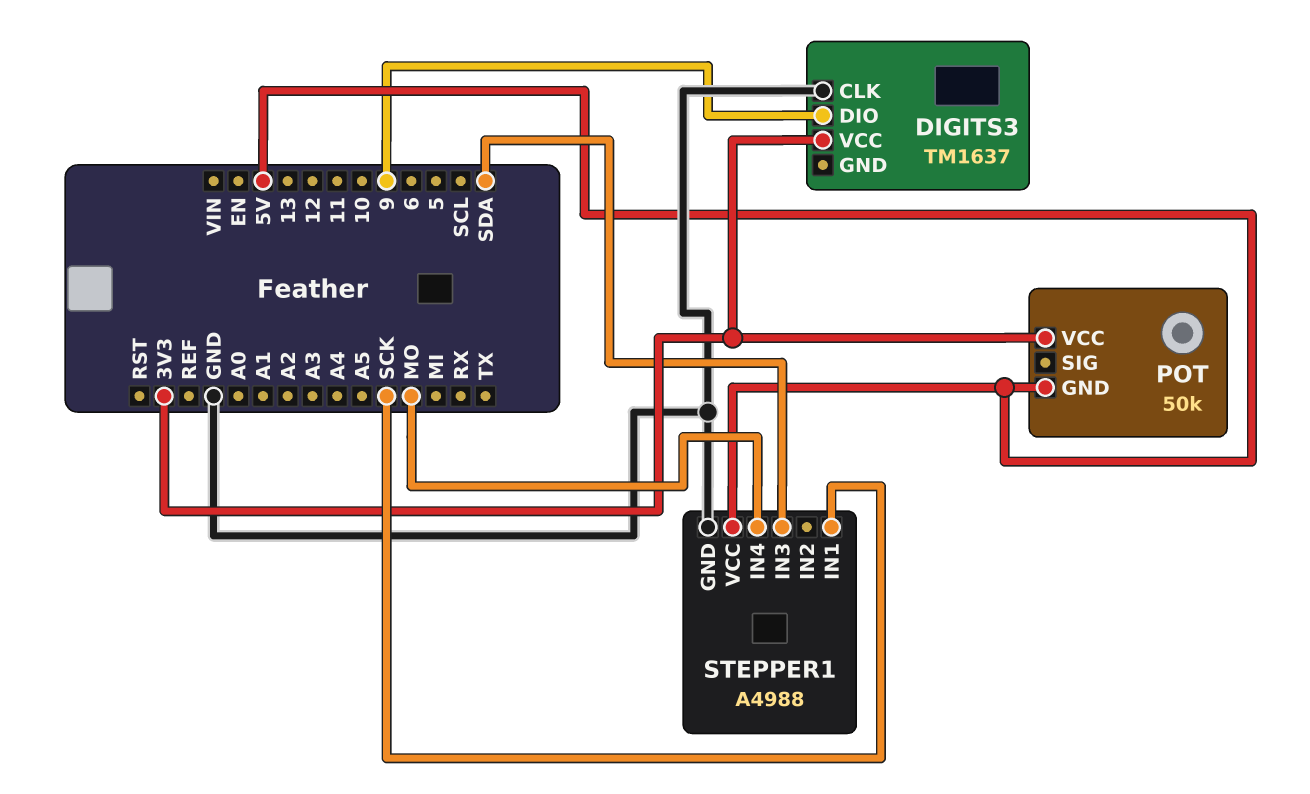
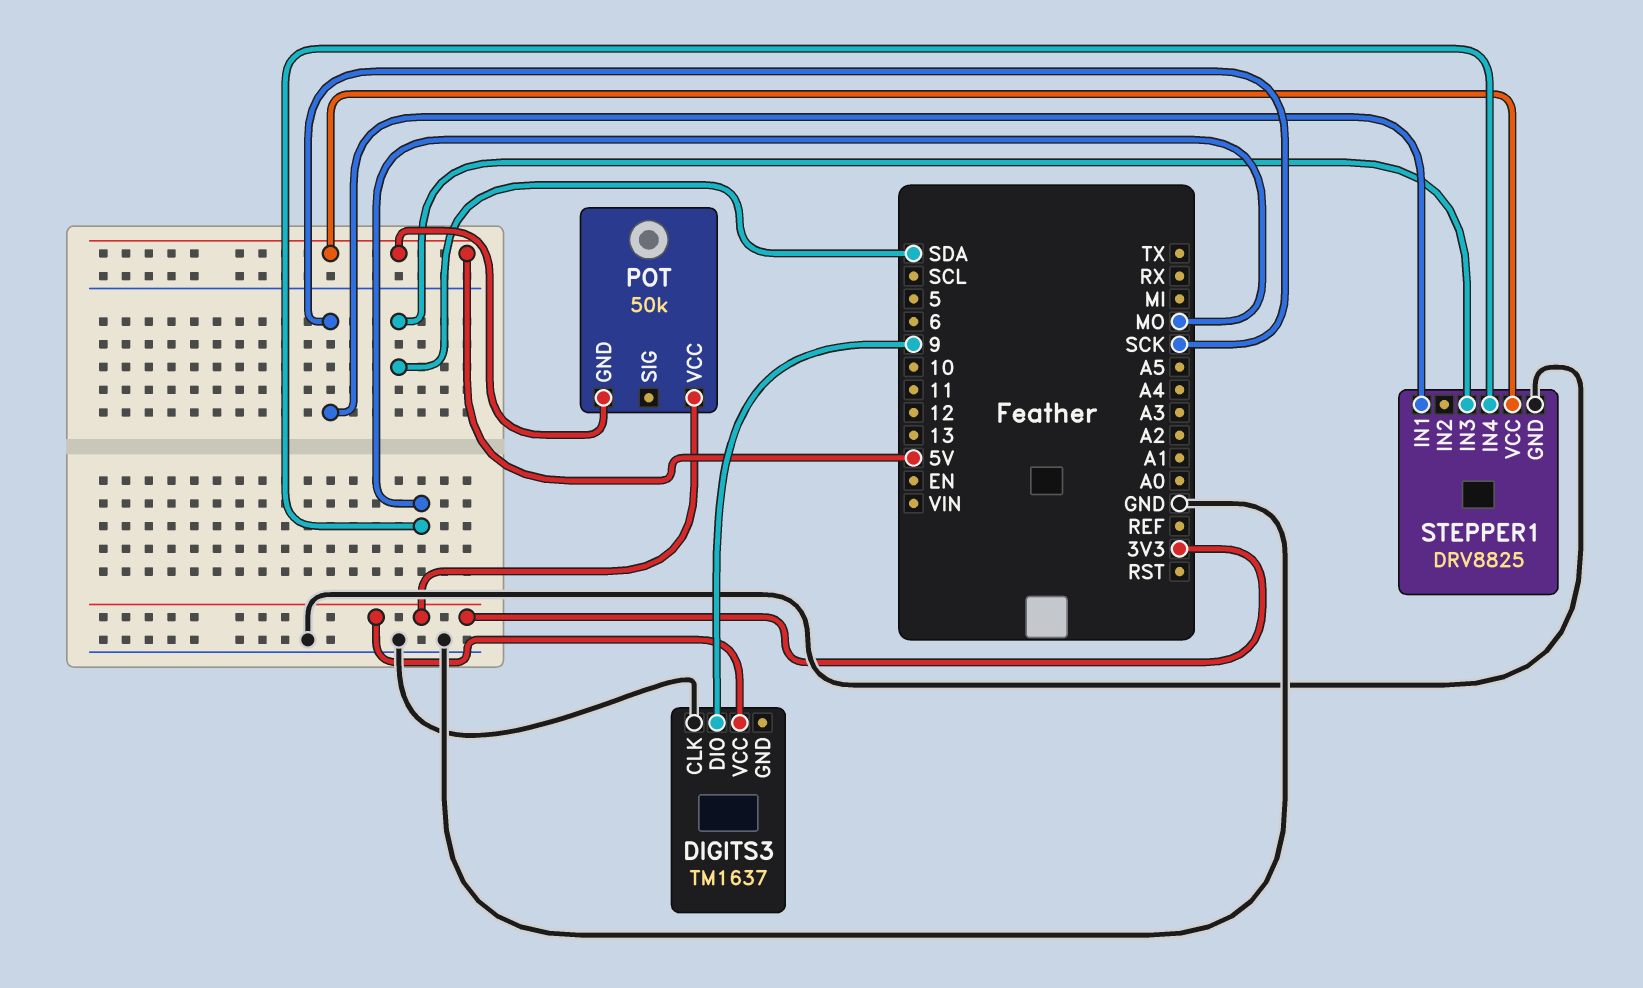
STEPPER1: A4988 -> DRV8825

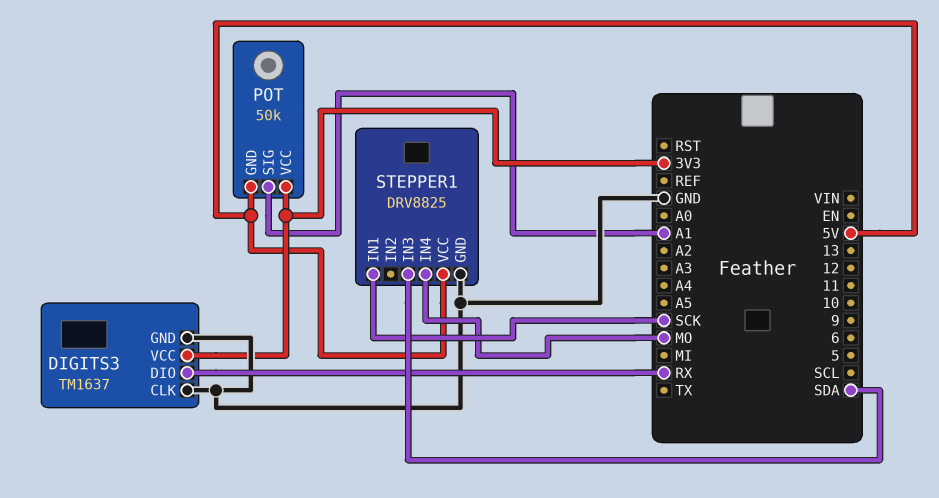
DIGITS3 pin DIO: 9 -> RX
DIGITS3 pin GND: none -> GND
POT pin SIG: none -> A1

